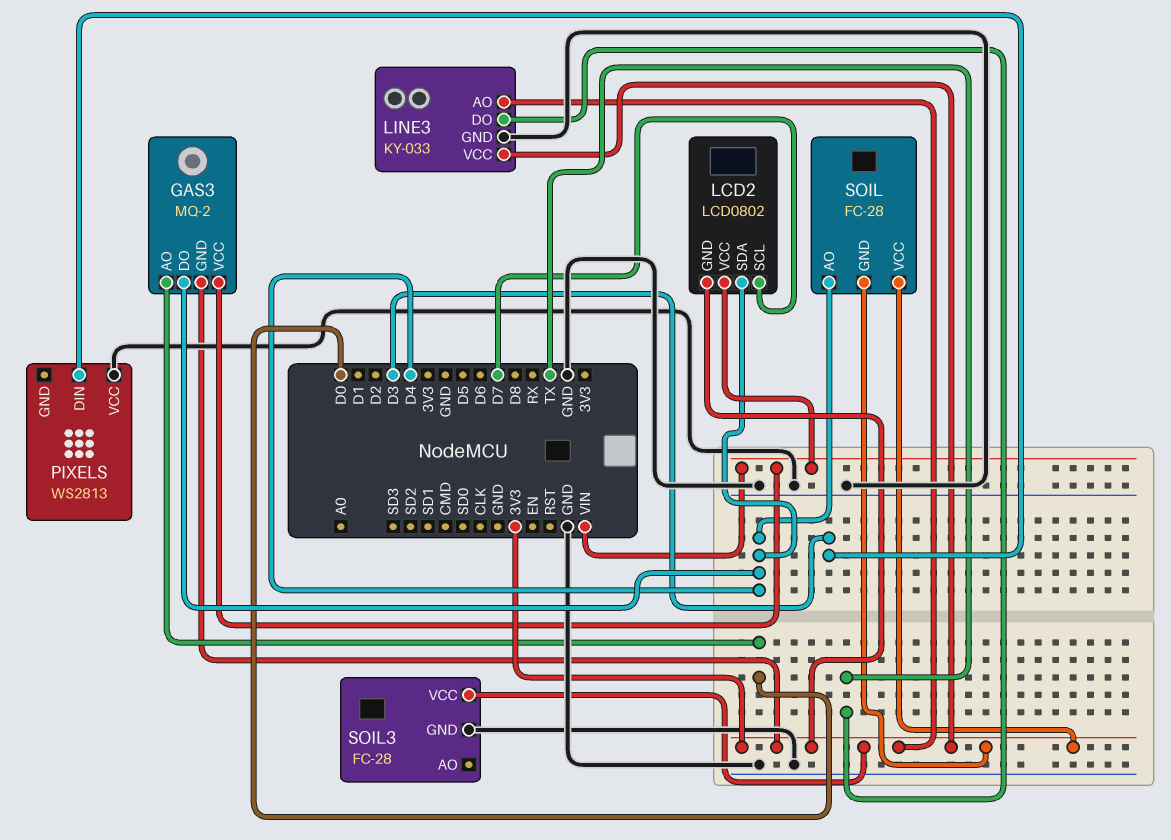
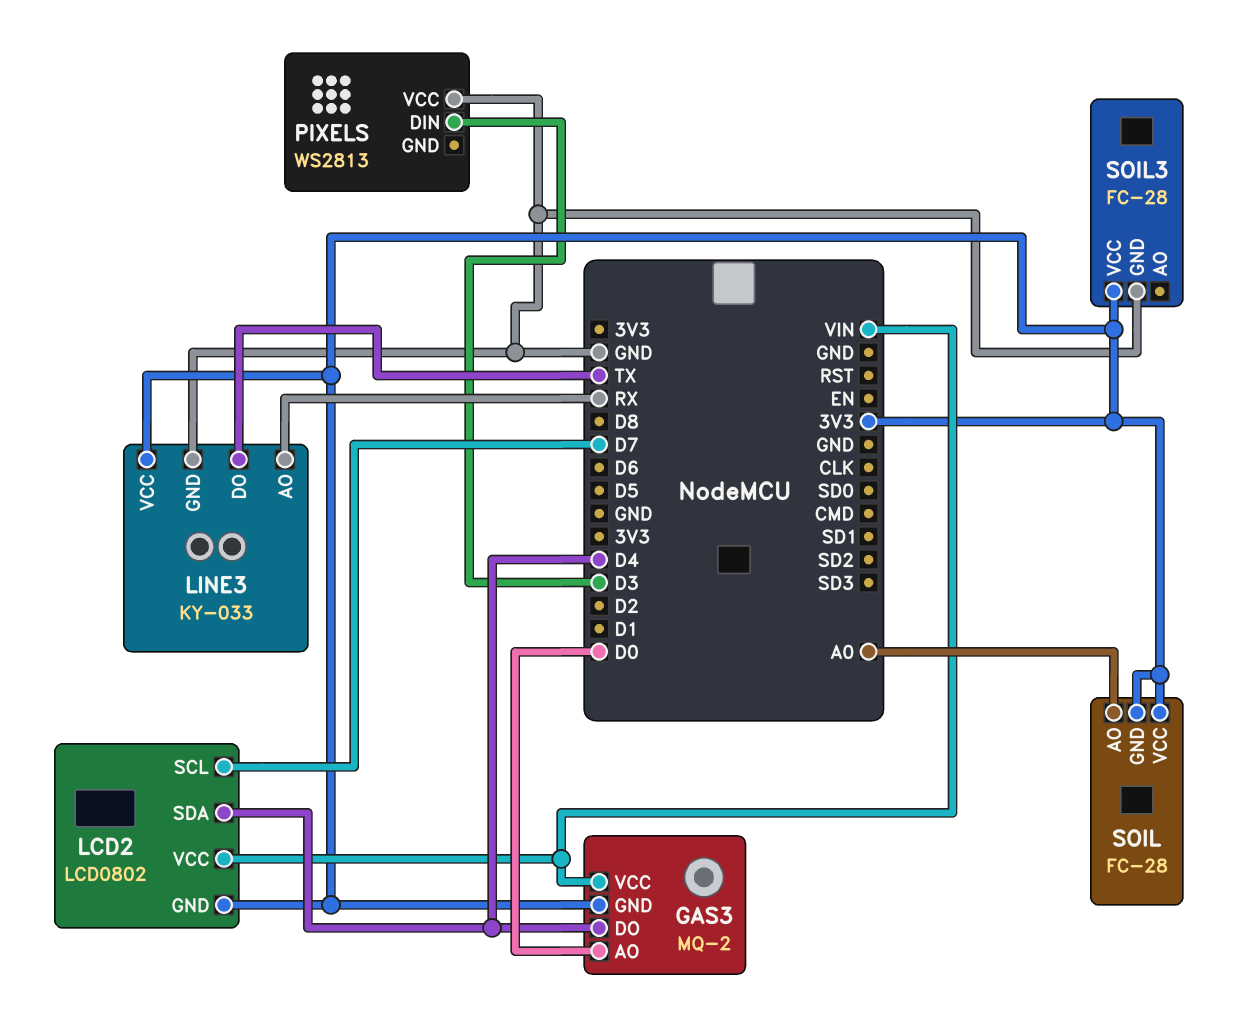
LINE3 pin AO: 3V3 -> RX
SOIL pin AO: D4 -> A0

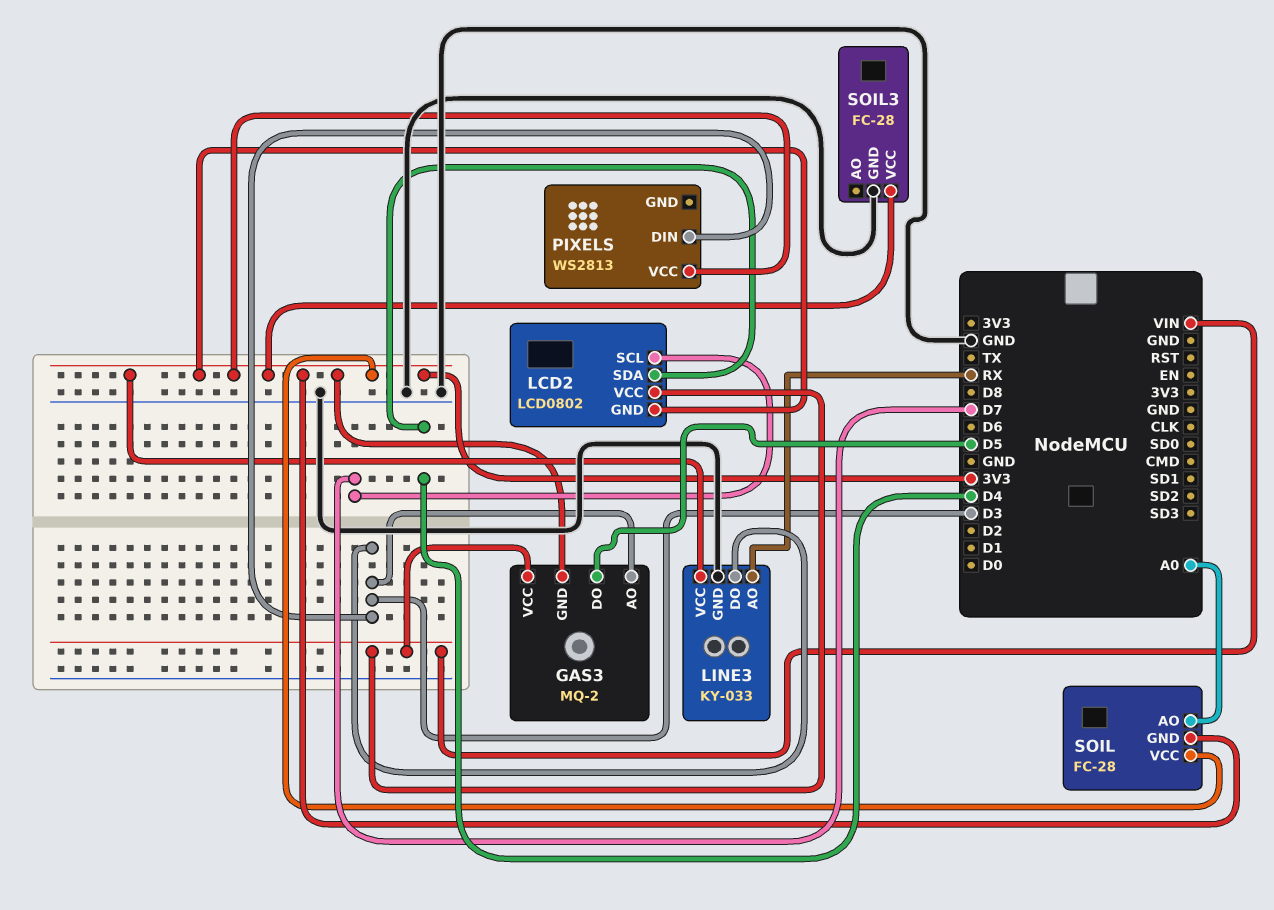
GAS3 pin AO: D0 -> D3
GAS3 pin DO: D4 -> D5
LINE3 pin DO: TX -> D3
PIXELS pin VCC: GND -> 3V3

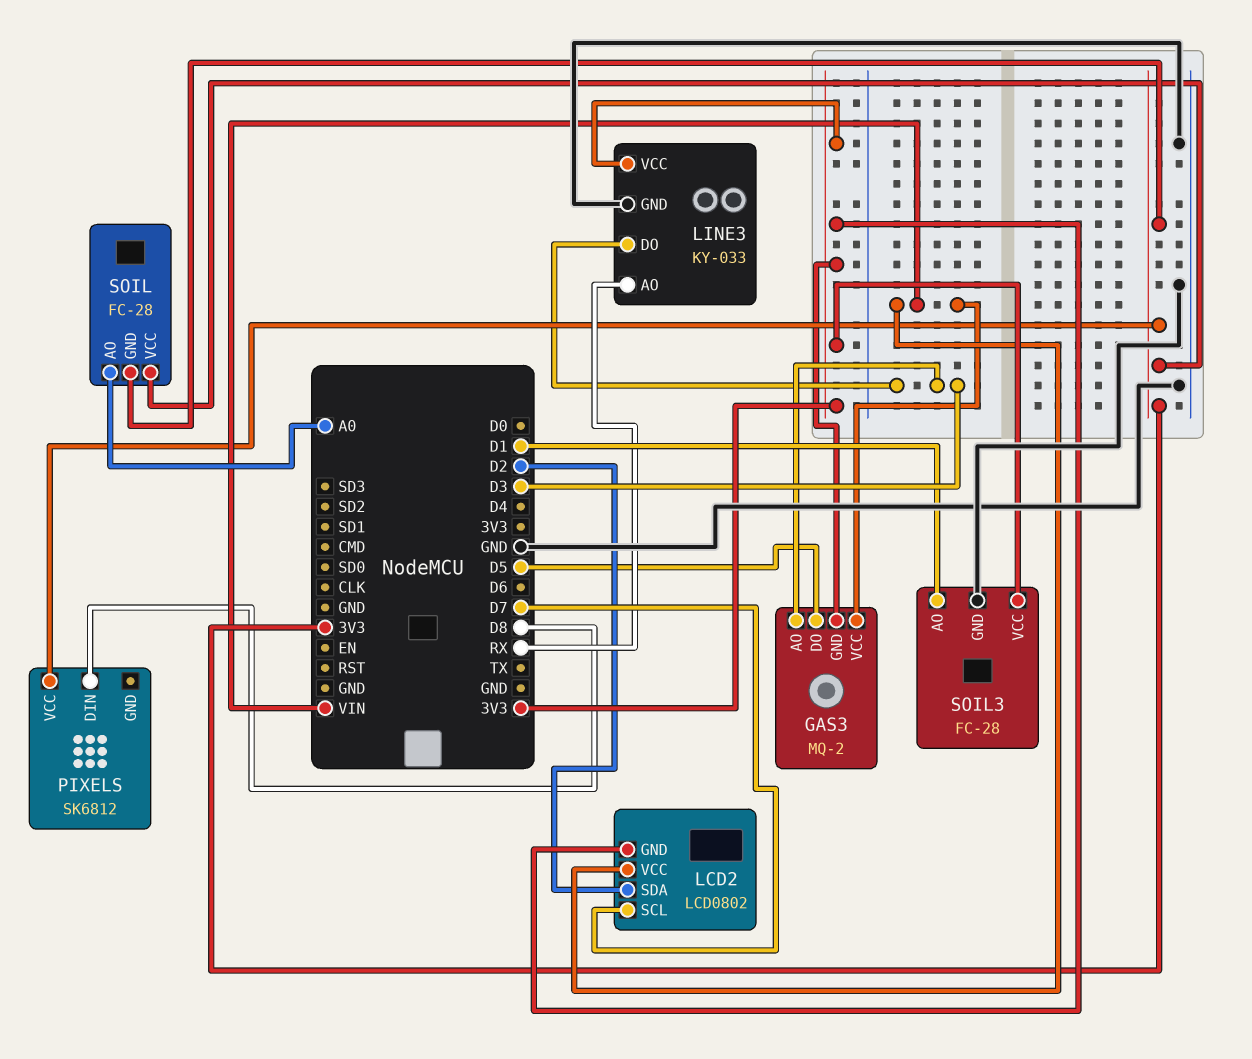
LCD2 pin SDA: D4 -> D2
PIXELS: WS2813 -> SK6812
PIXELS pin DIN: D3 -> D8
SOIL3 pin AO: none -> D1

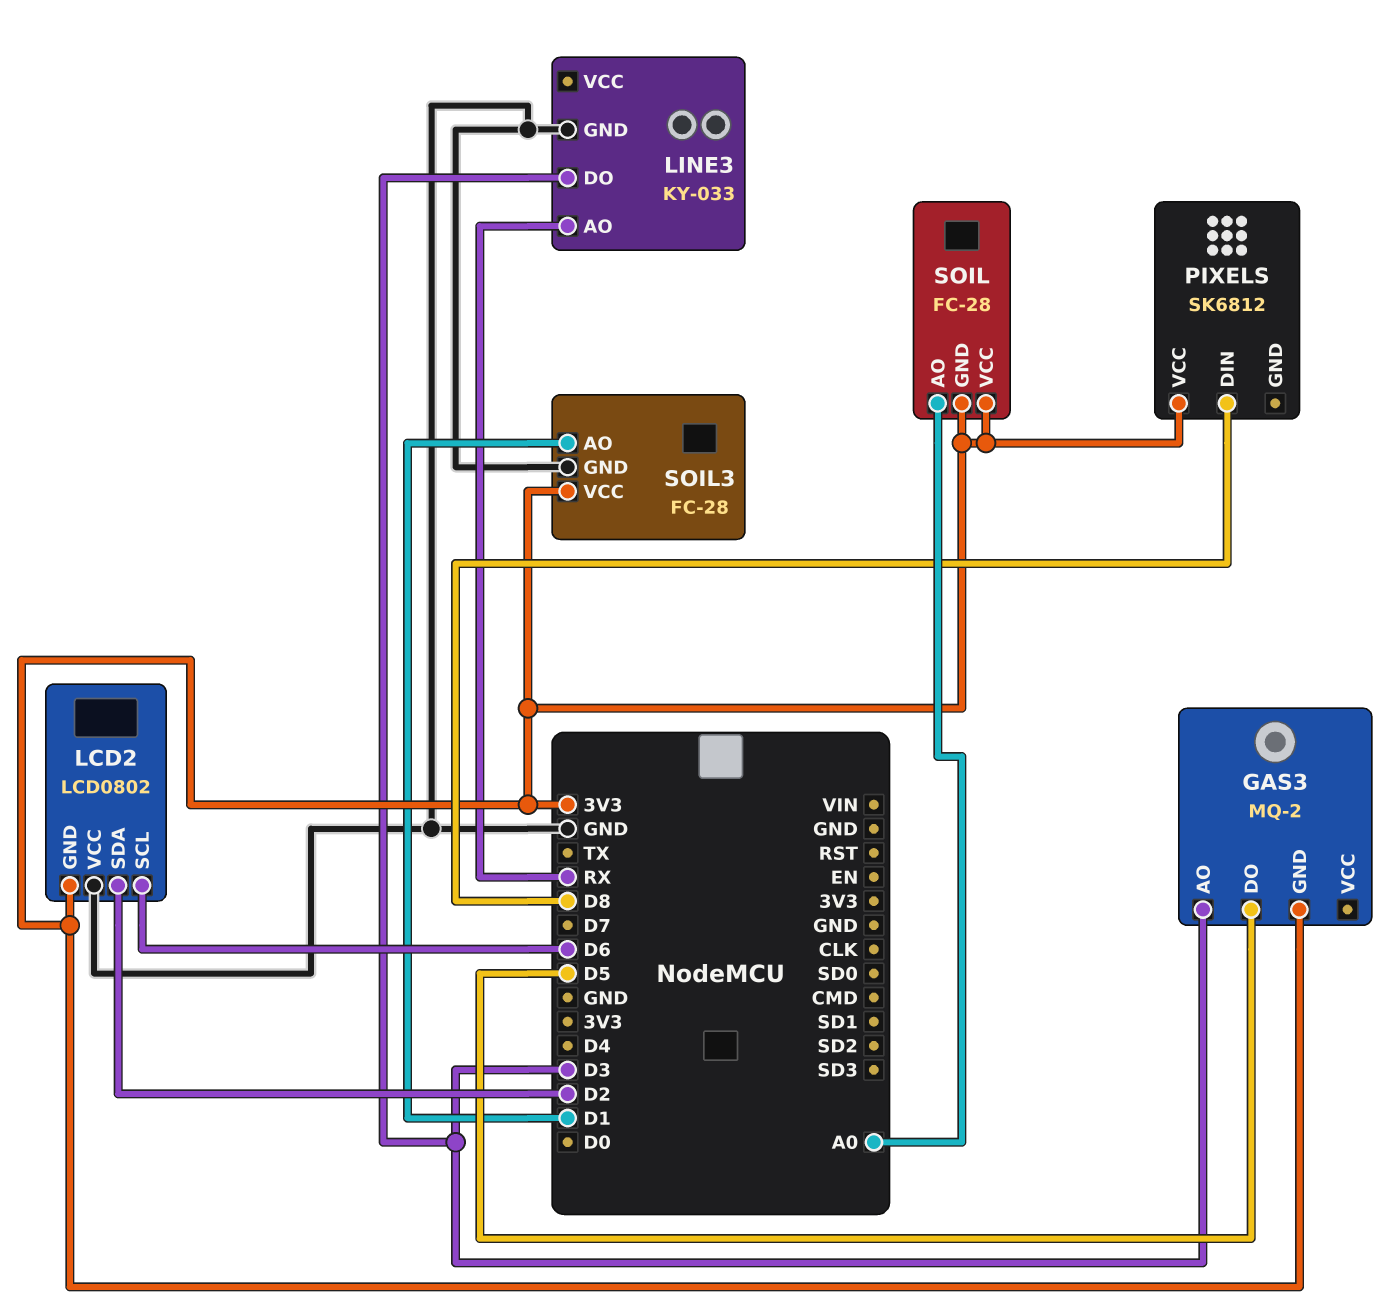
GAS3 pin VCC: VIN -> none
LCD2 pin SCL: D7 -> D6
LCD2 pin VCC: VIN -> GND
LINE3 pin VCC: 3V3 -> none

